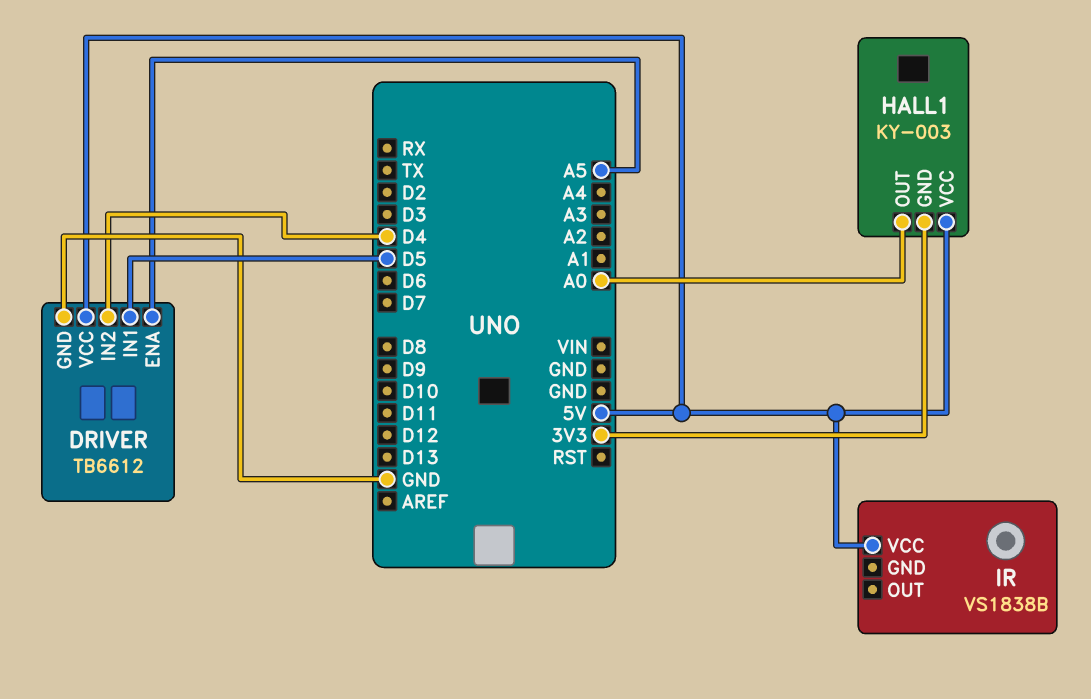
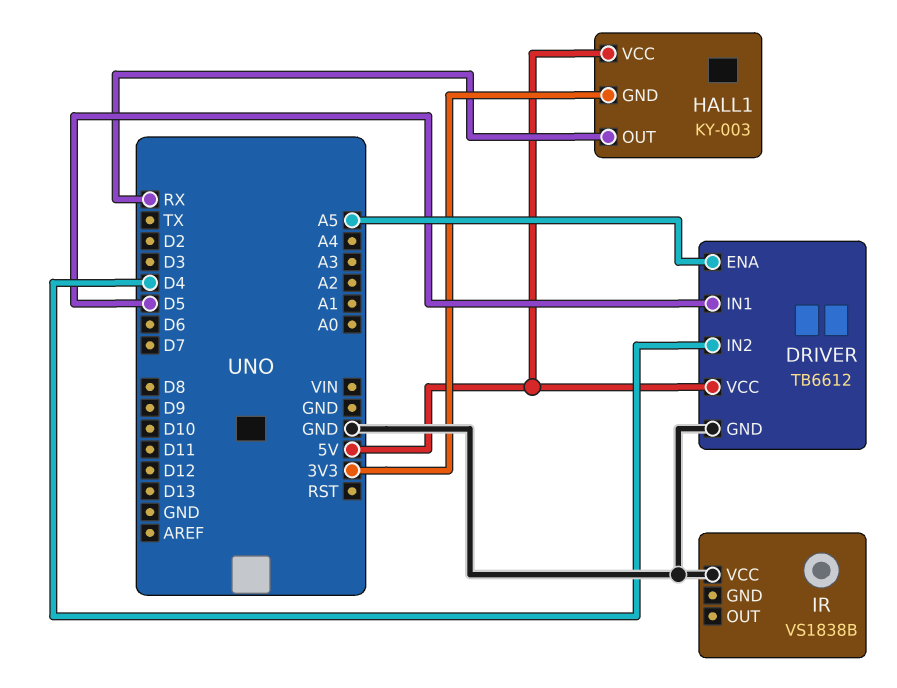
HALL1 pin OUT: A0 -> RX
IR pin VCC: 5V -> GND

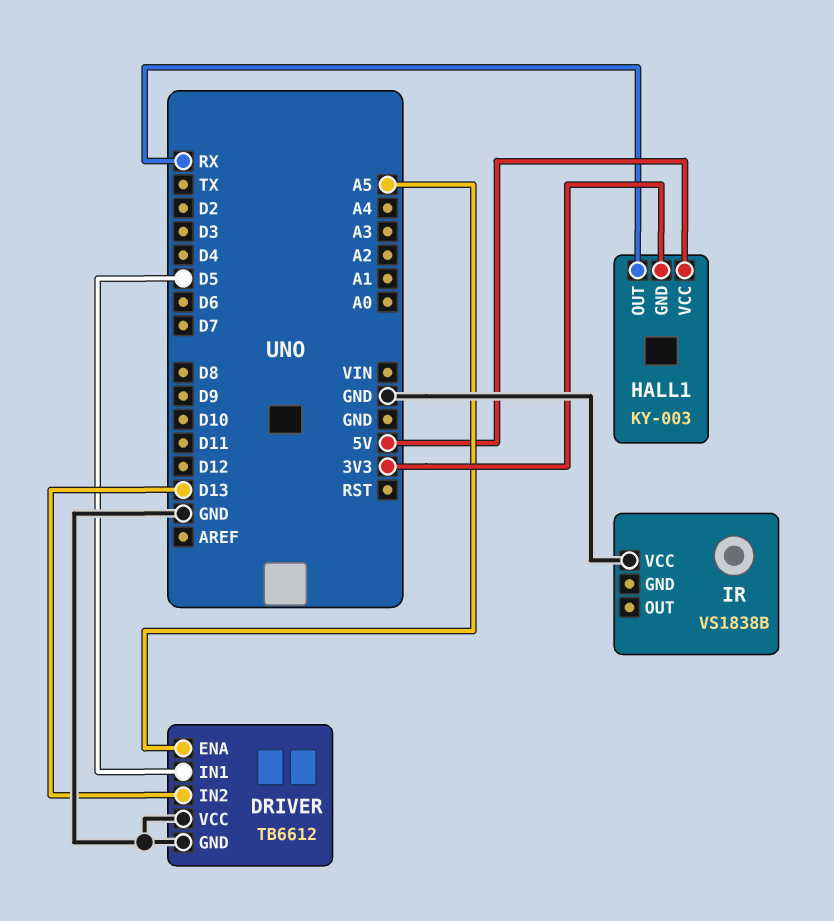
DRIVER pin IN2: D4 -> D13
DRIVER pin VCC: 5V -> GND

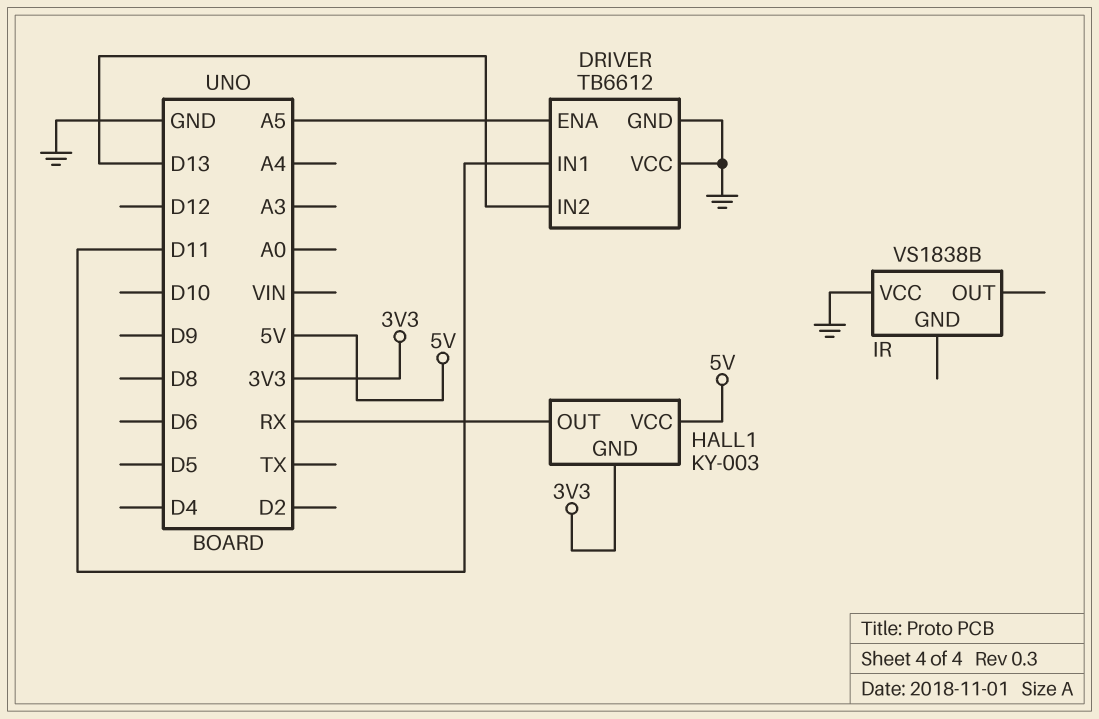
DRIVER pin IN1: D5 -> D11

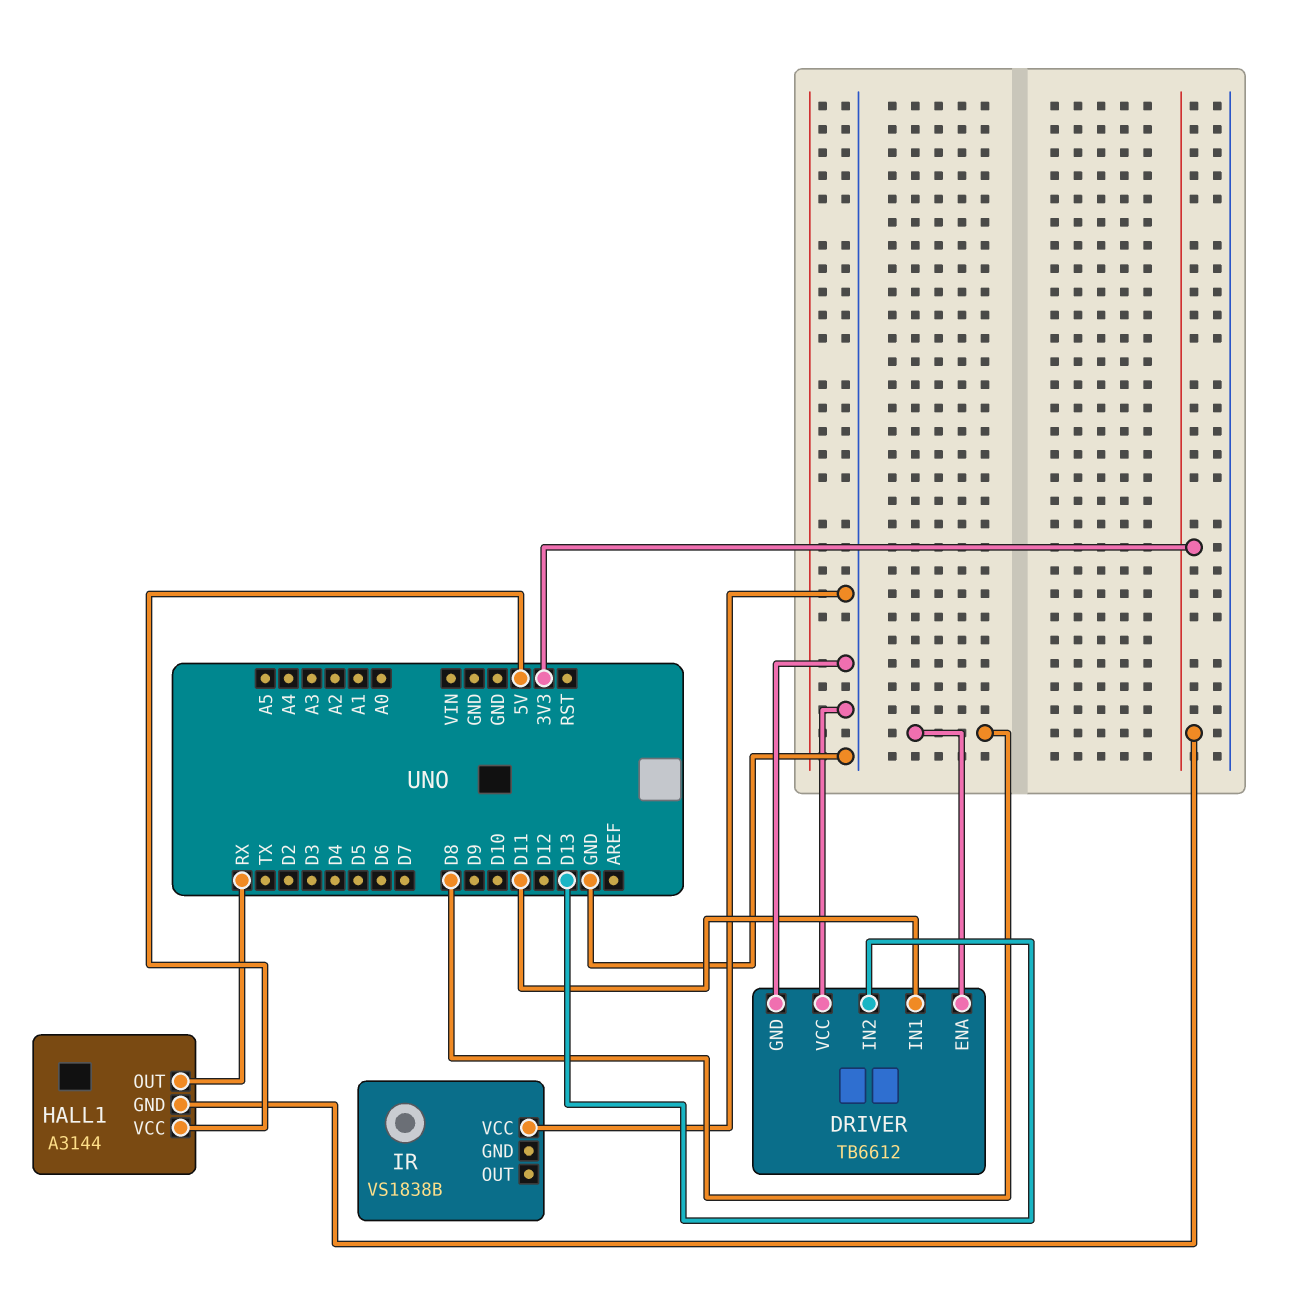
DRIVER pin ENA: A5 -> D8
HALL1: KY-003 -> A3144

